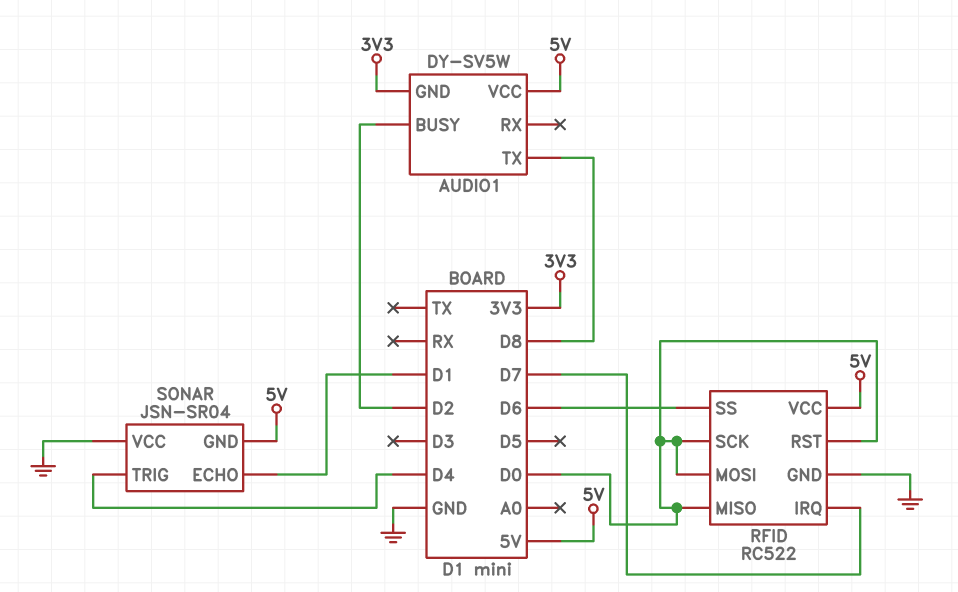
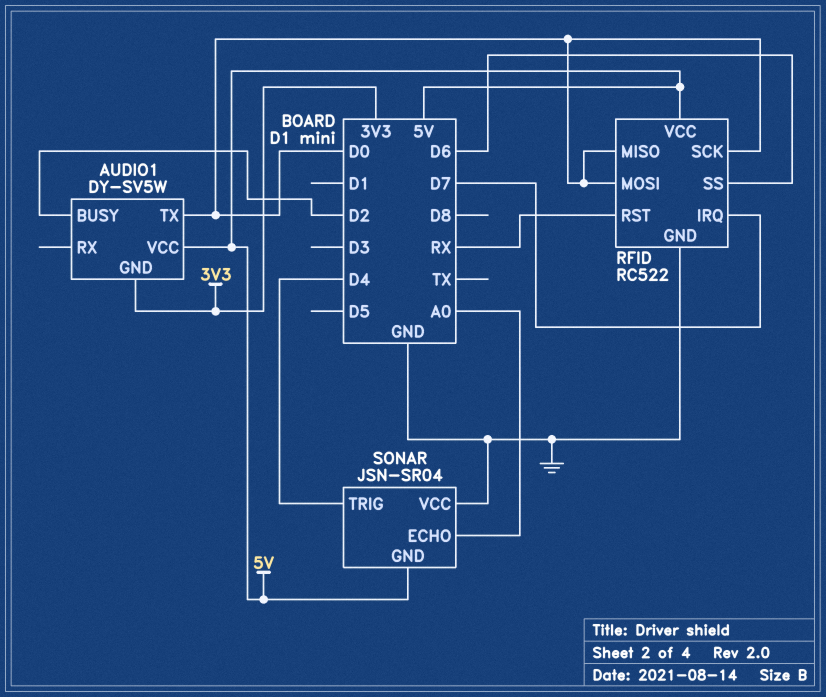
AUDIO1 pin TX: D8 -> D0
RFID pin RST: D0 -> RX
SONAR pin ECHO: D1 -> A0

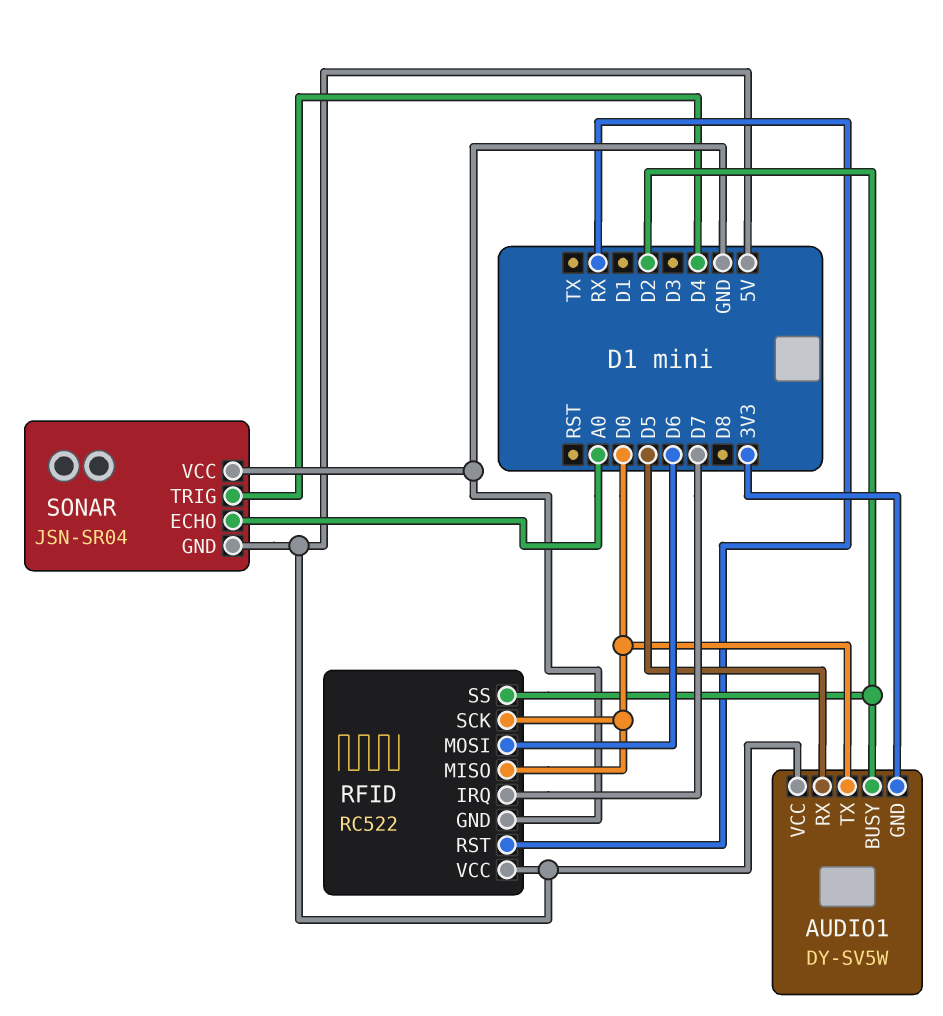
AUDIO1 pin RX: none -> D5
RFID pin MOSI: D0 -> D6
RFID pin SS: D6 -> D2

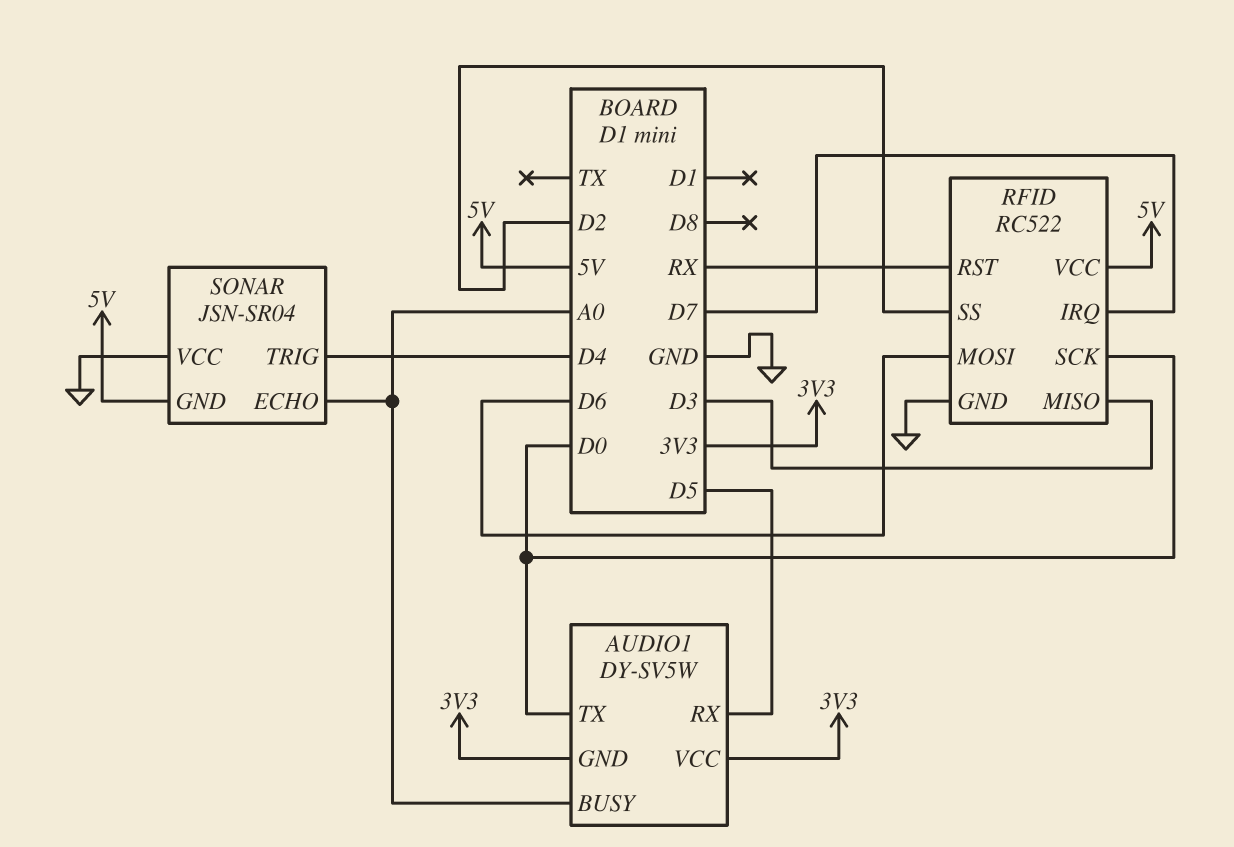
AUDIO1 pin BUSY: D2 -> A0
AUDIO1 pin VCC: 5V -> 3V3
RFID pin MISO: D0 -> D3

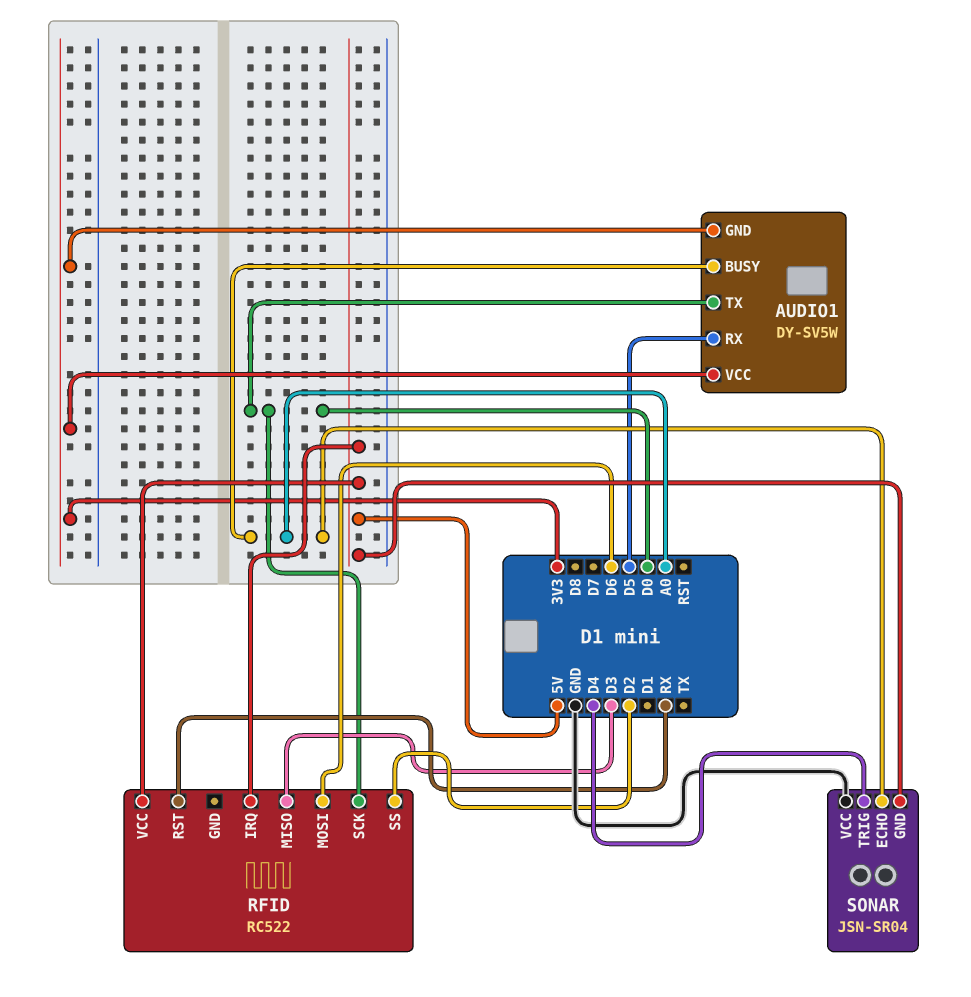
RFID pin GND: GND -> none
RFID pin IRQ: D7 -> 5V

